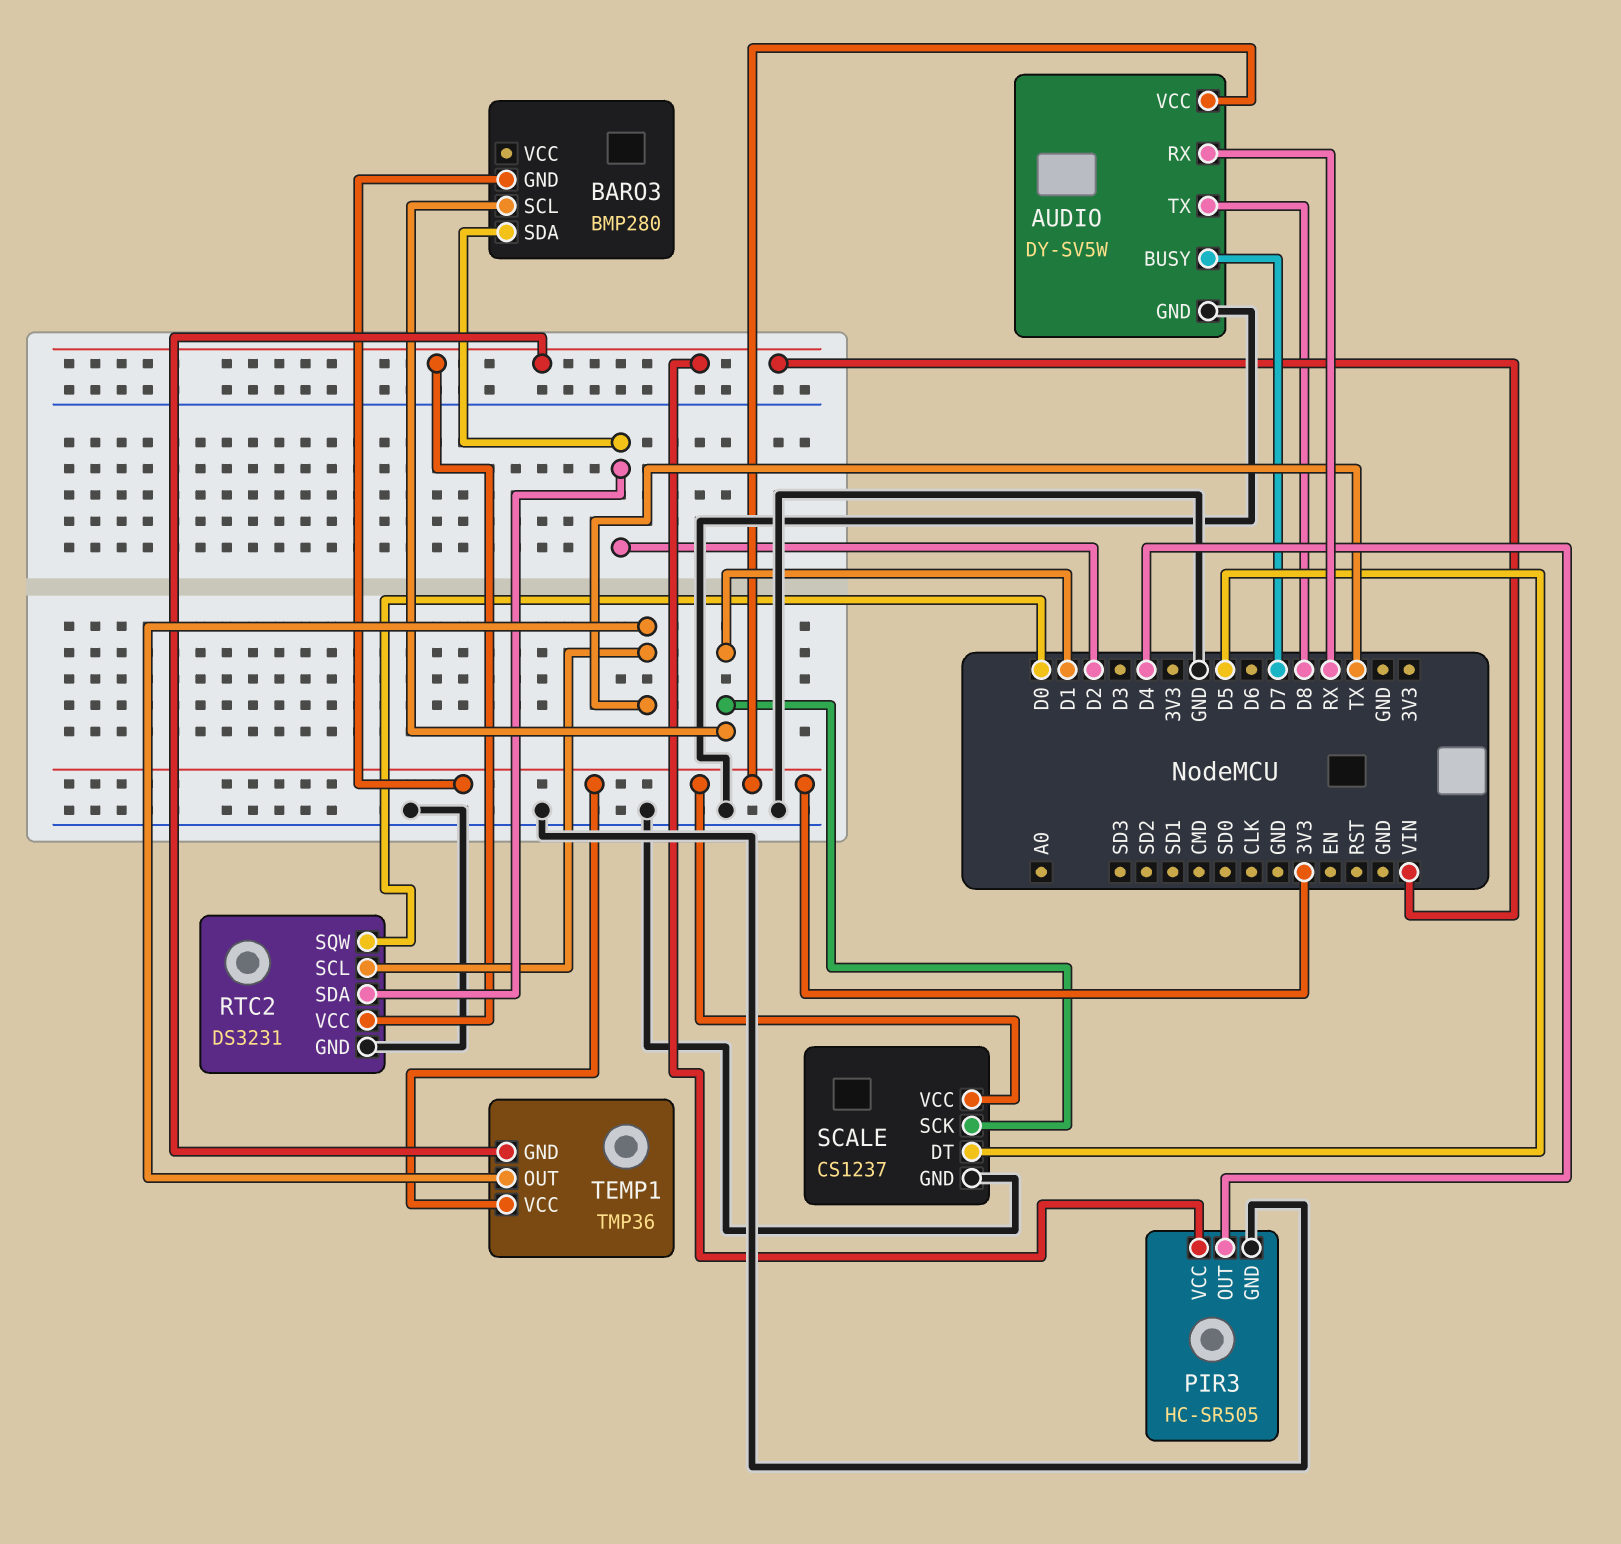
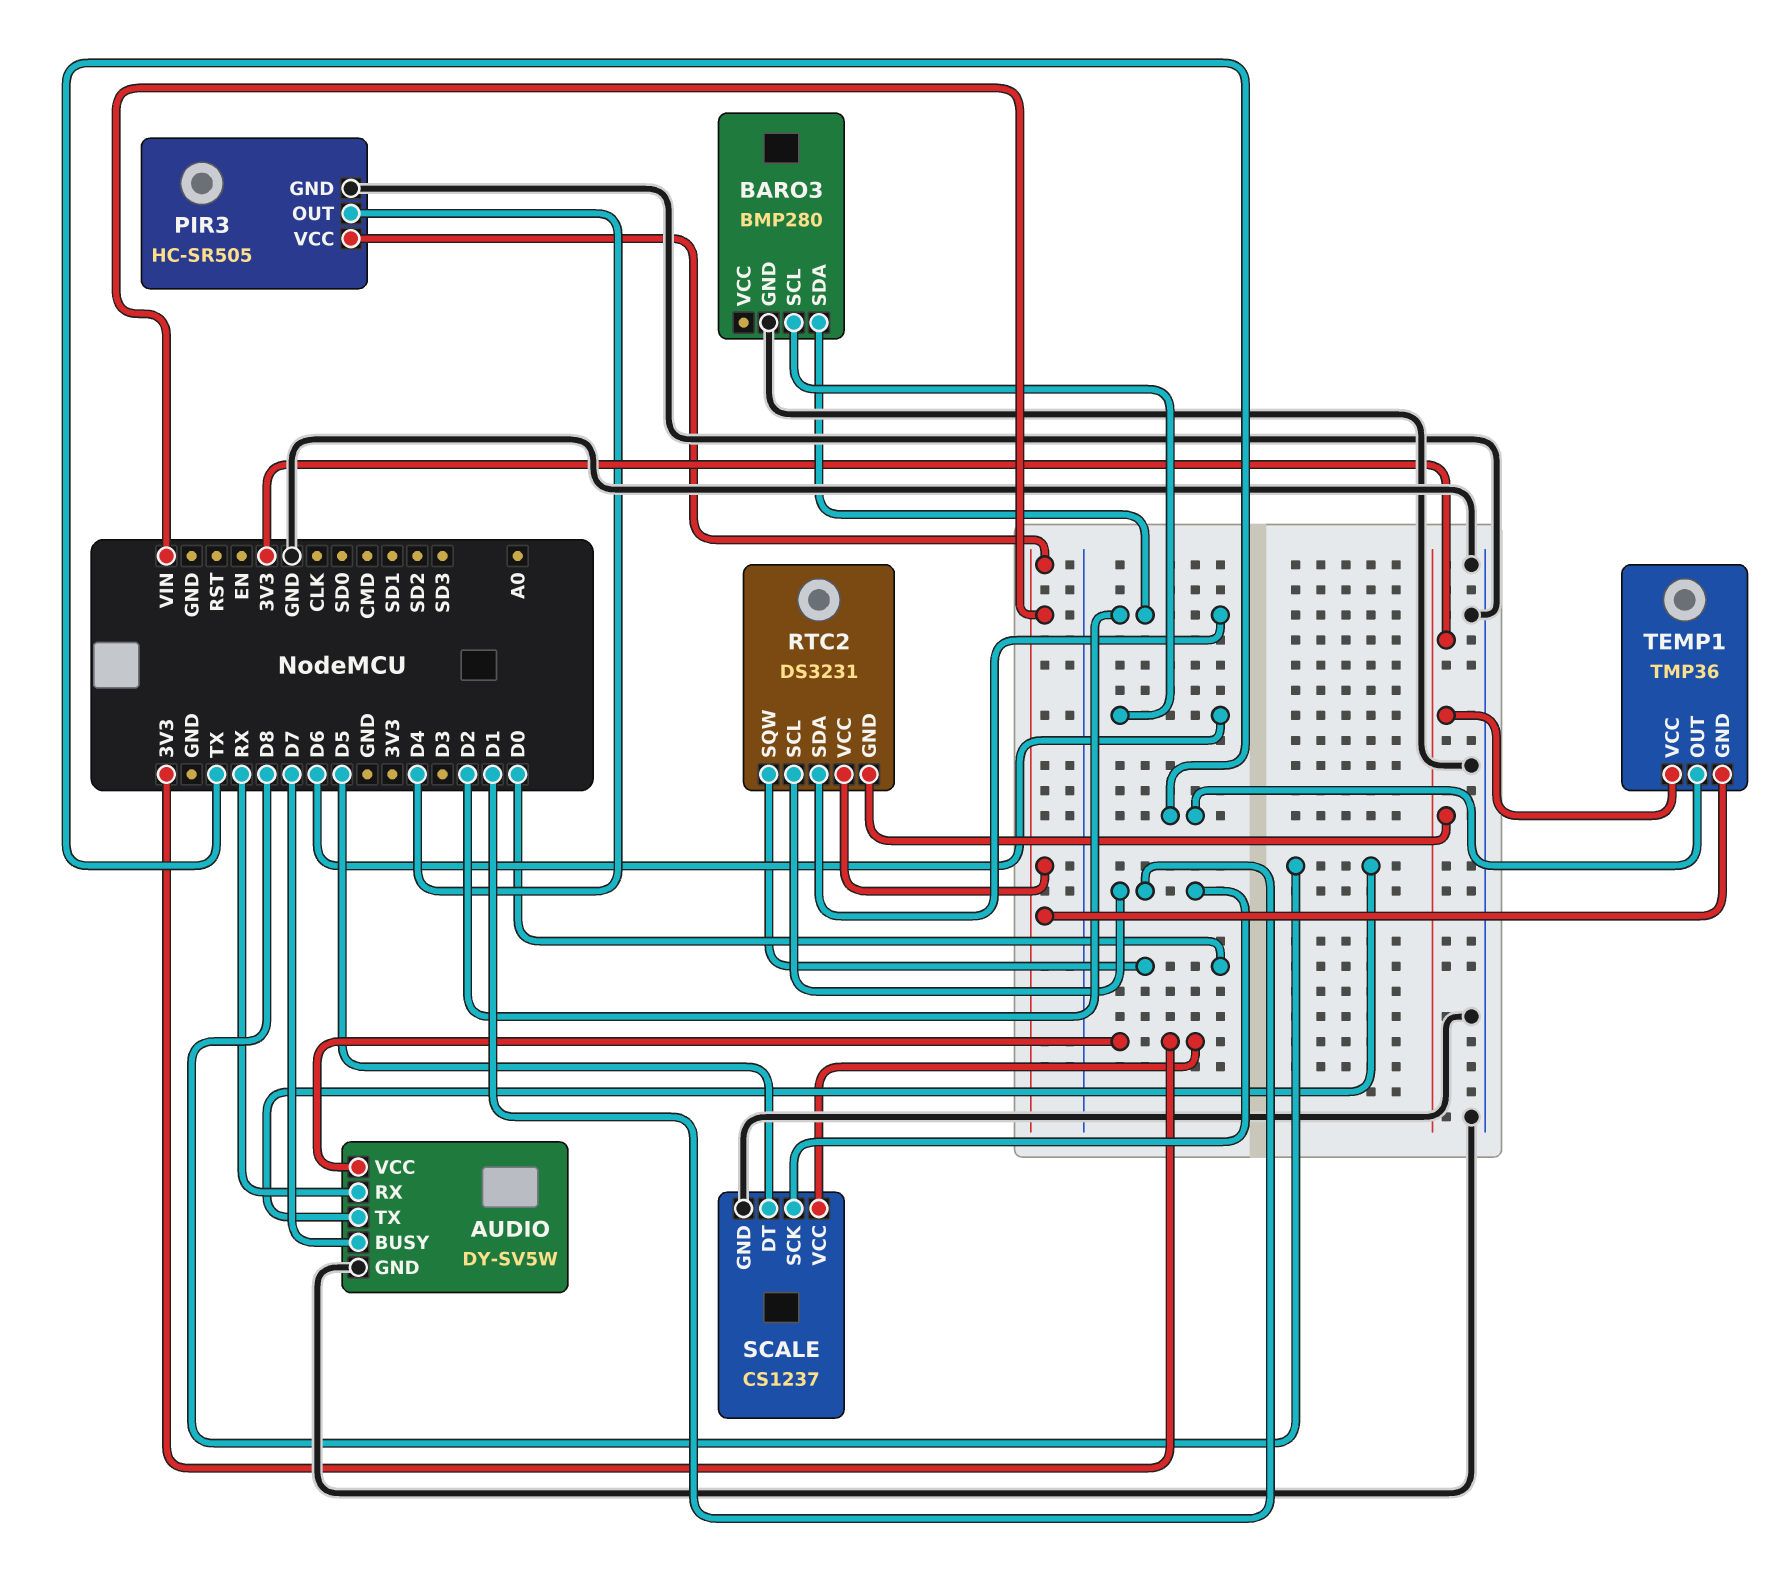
BARO3 pin GND: 3V3 -> GND
BARO3 pin SCL: D1 -> D6
RTC2 pin GND: GND -> 3V3
RTC2 pin SCL: TX -> D1

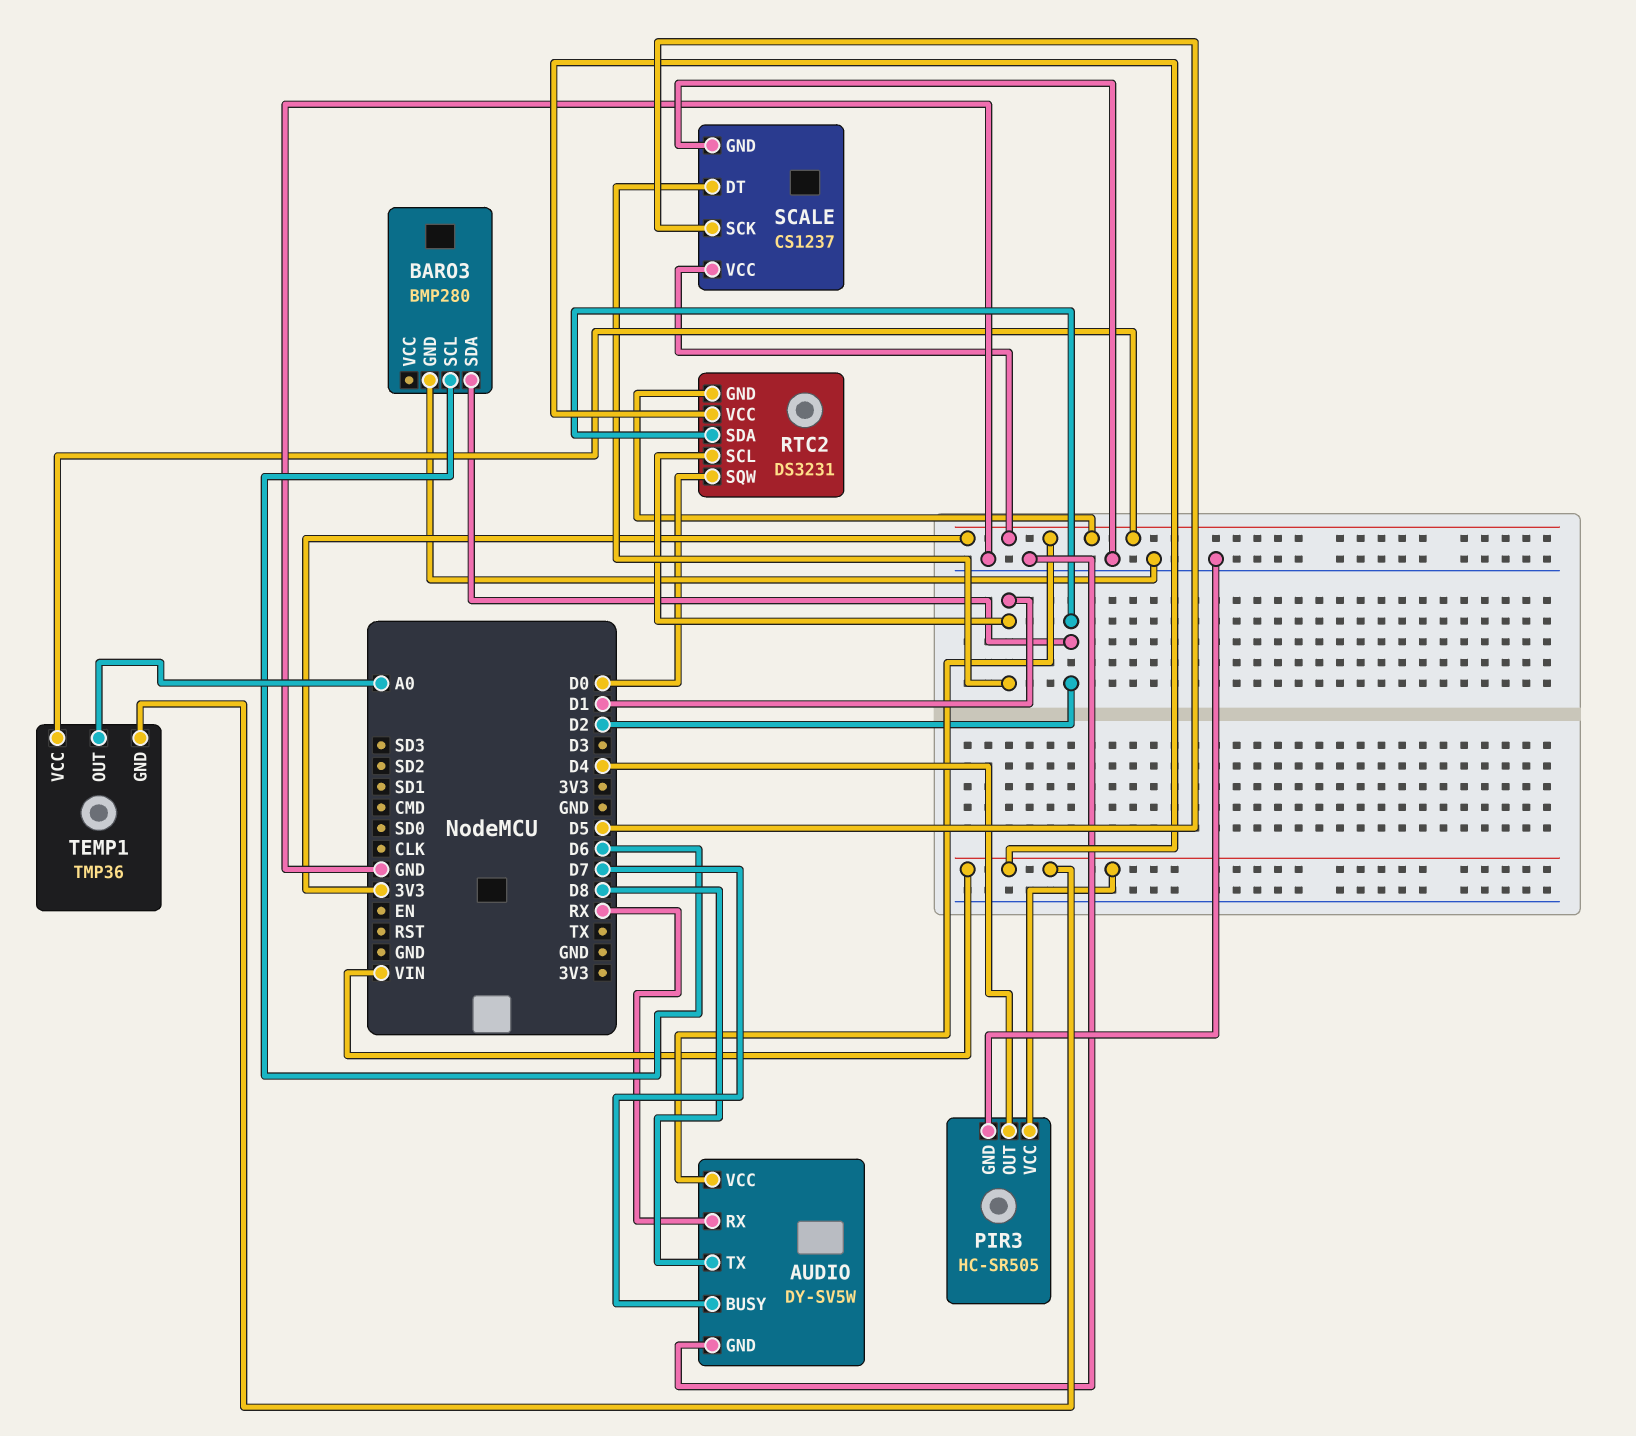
SCALE pin DT: D5 -> D1
SCALE pin SCK: D1 -> D5
TEMP1 pin OUT: TX -> A0

